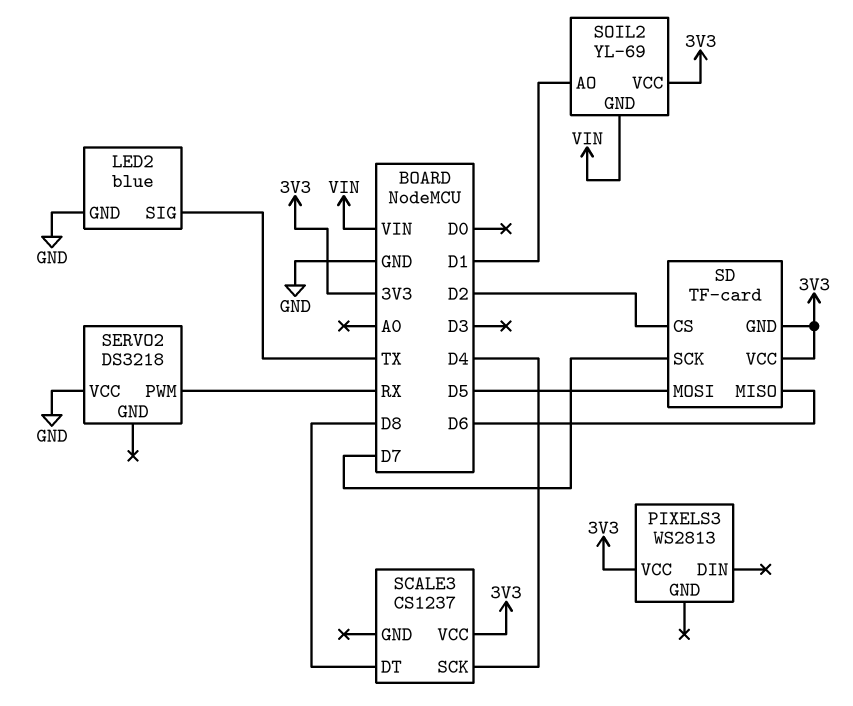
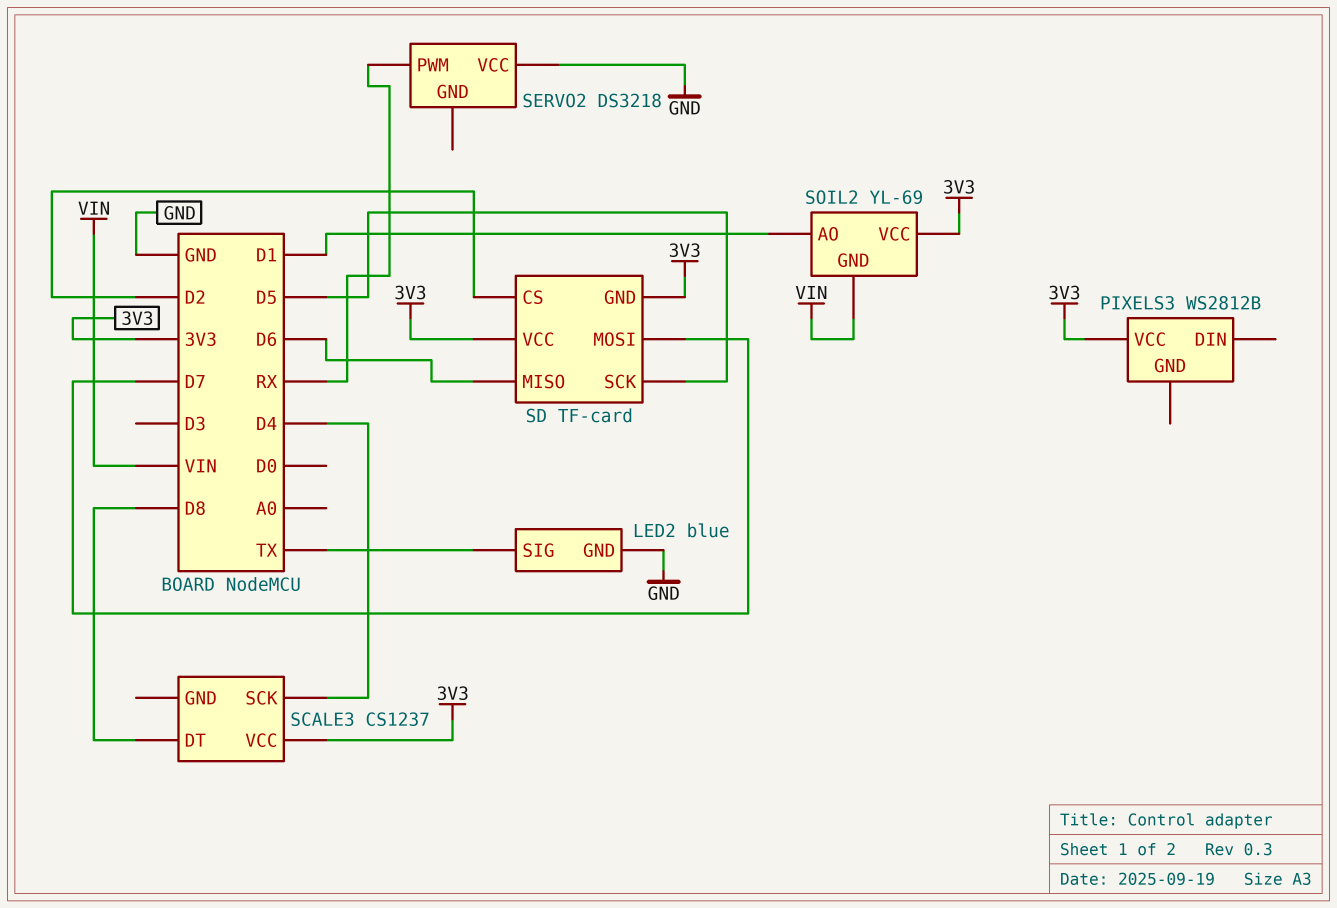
PIXELS3: WS2813 -> WS2812B
SD pin MOSI: D5 -> D7
SD pin SCK: D7 -> D5

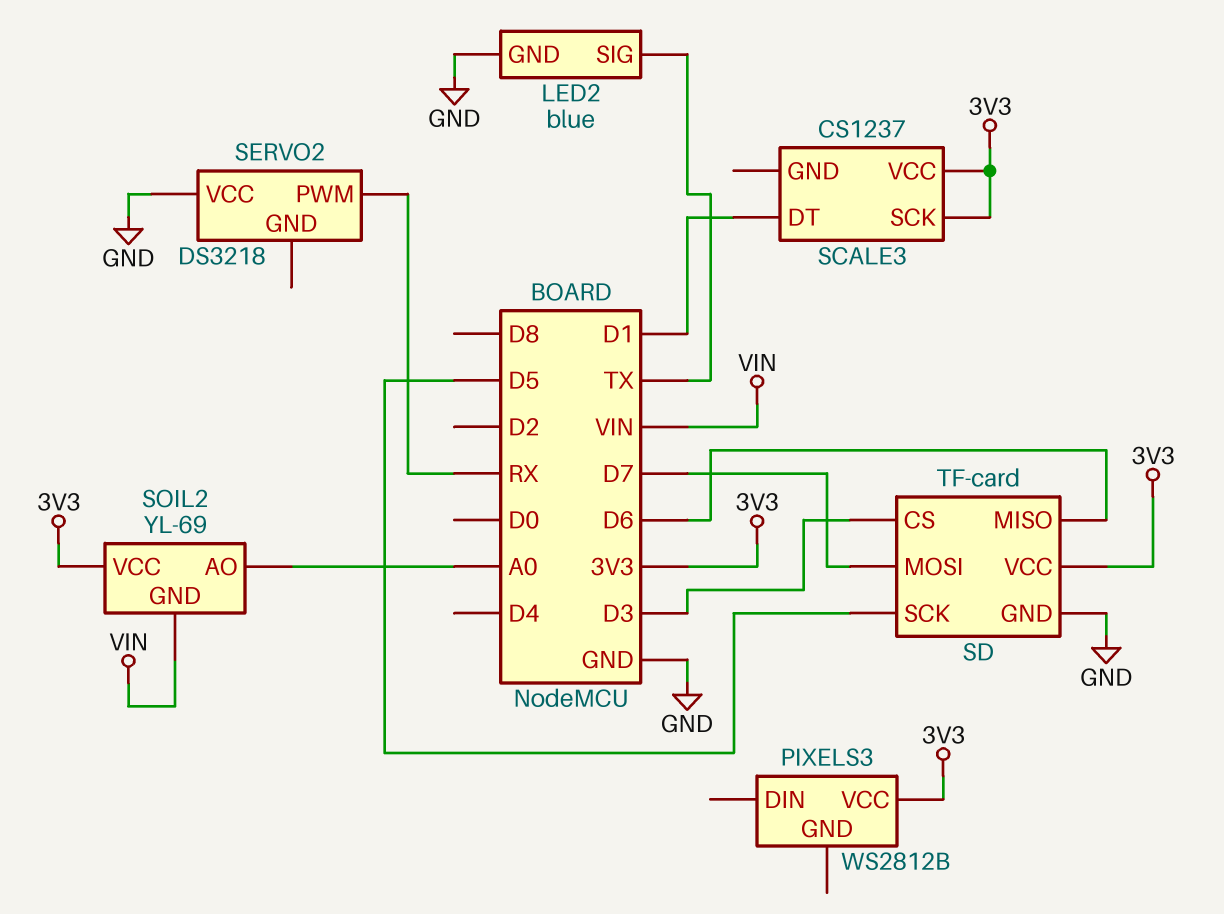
SCALE3 pin DT: D8 -> D1
SCALE3 pin SCK: D4 -> 3V3
SD pin CS: D2 -> D3
SD pin GND: 3V3 -> GND
SOIL2 pin AO: D1 -> A0

